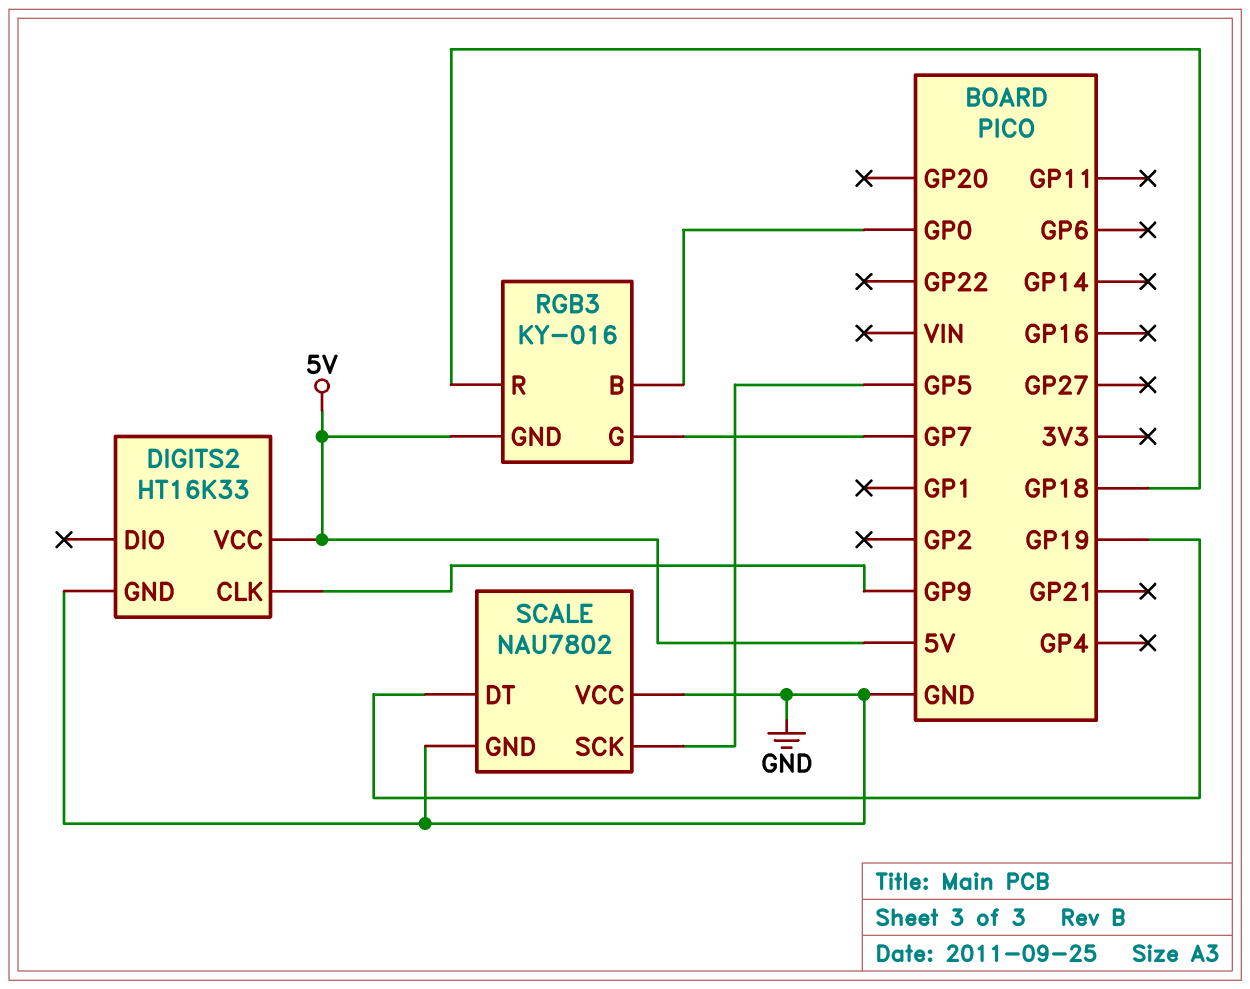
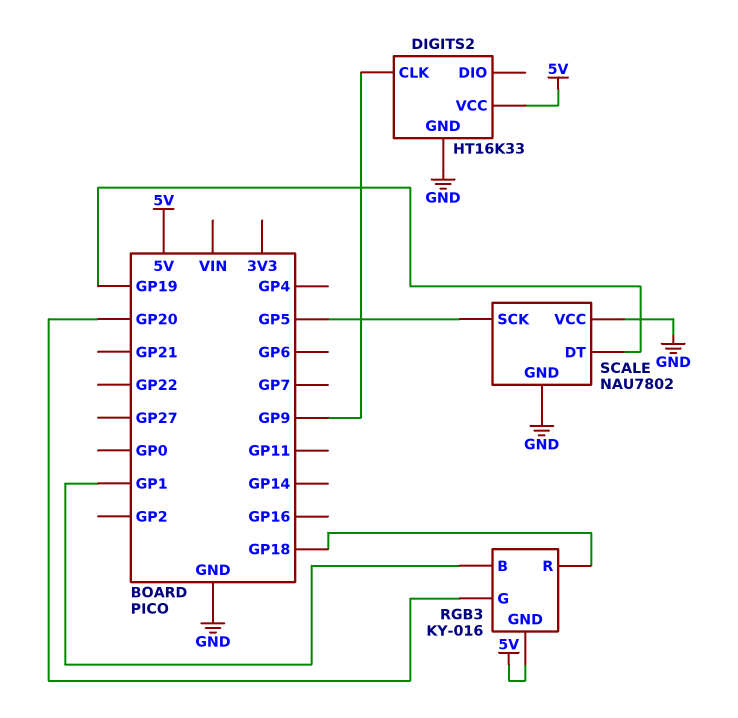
RGB3 pin B: GP0 -> GP1
RGB3 pin G: GP7 -> GP20

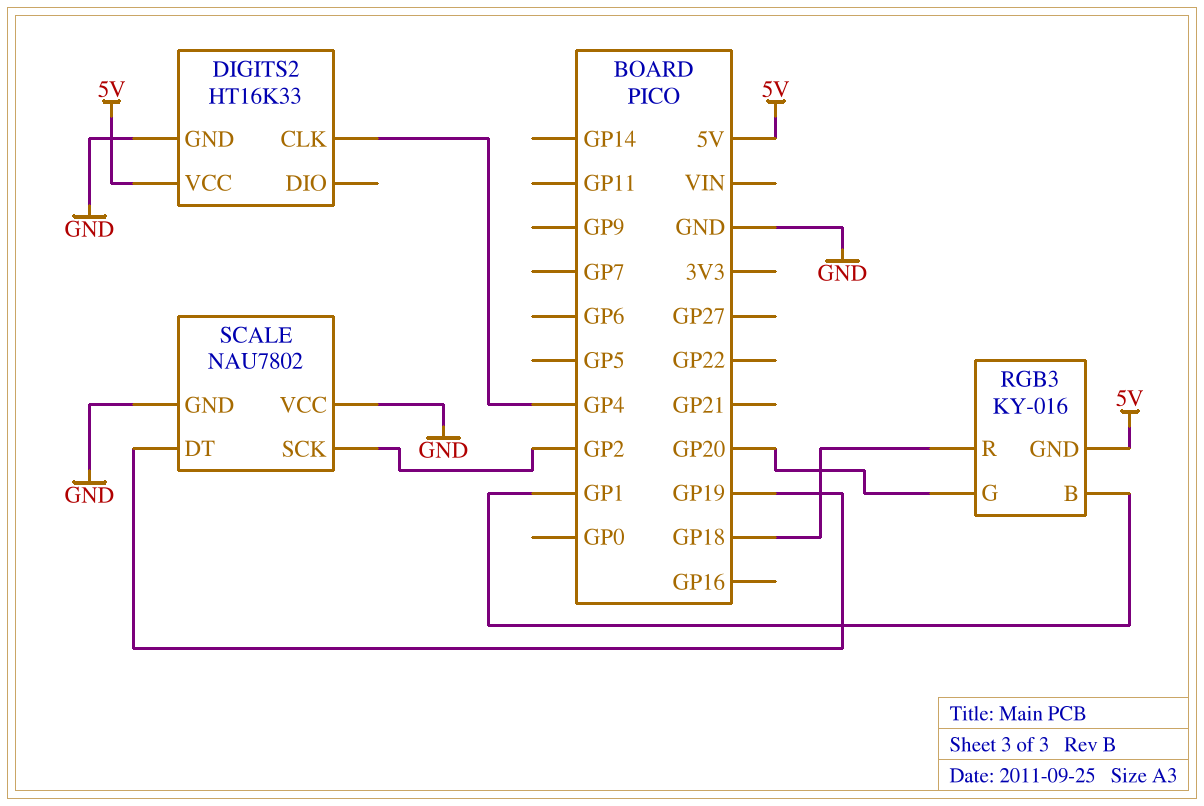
DIGITS2 pin CLK: GP9 -> GP4
SCALE pin SCK: GP5 -> GP2

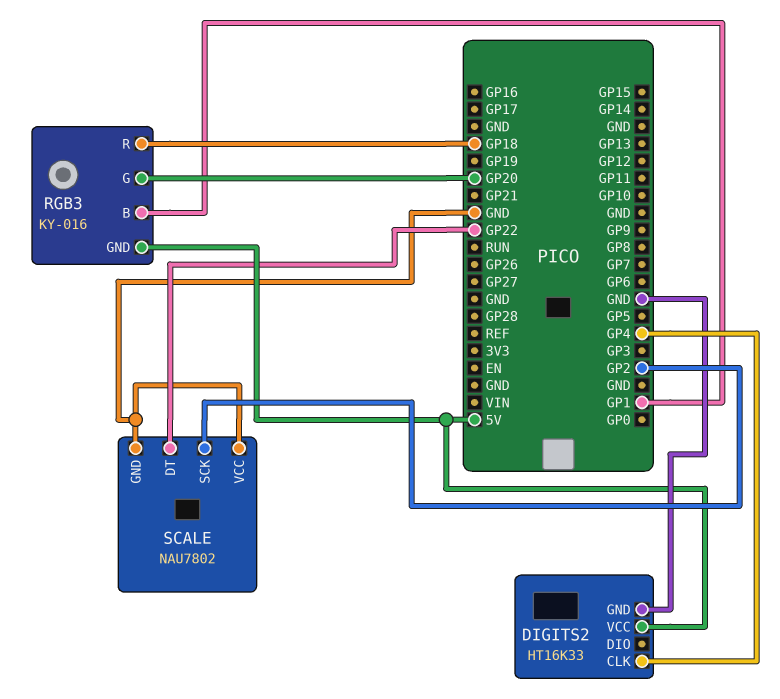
SCALE pin DT: GP19 -> GP22

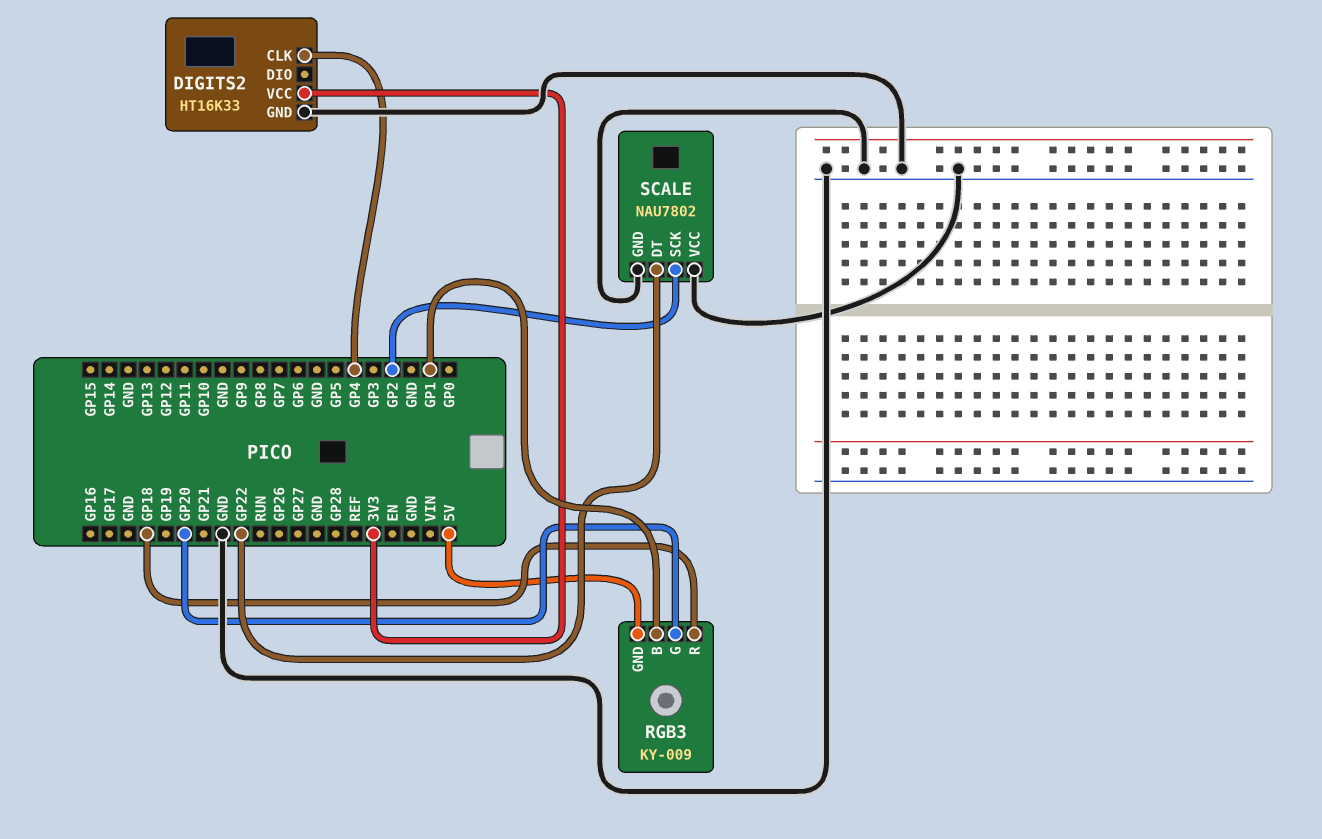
DIGITS2 pin VCC: 5V -> 3V3
RGB3: KY-016 -> KY-009

